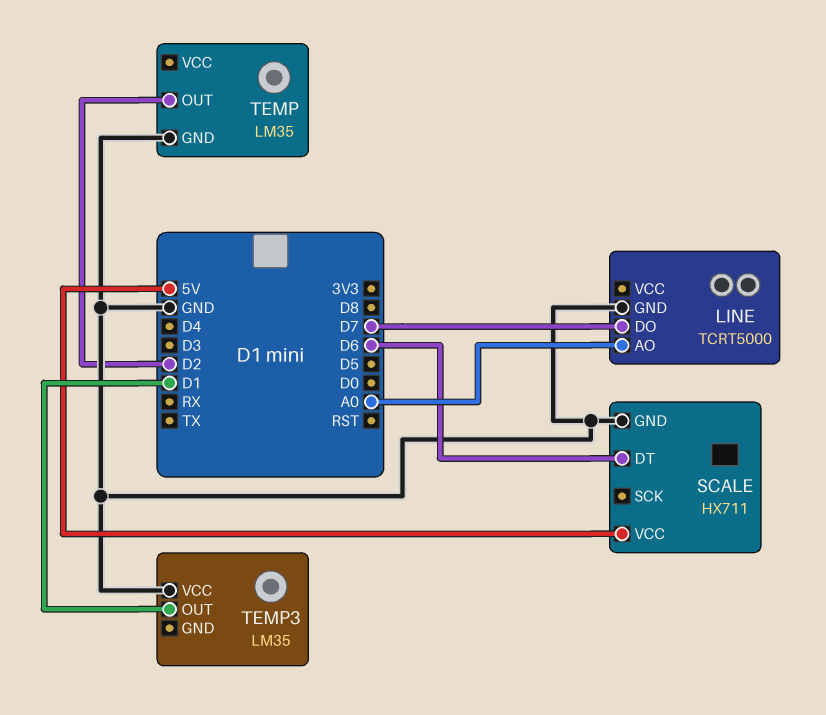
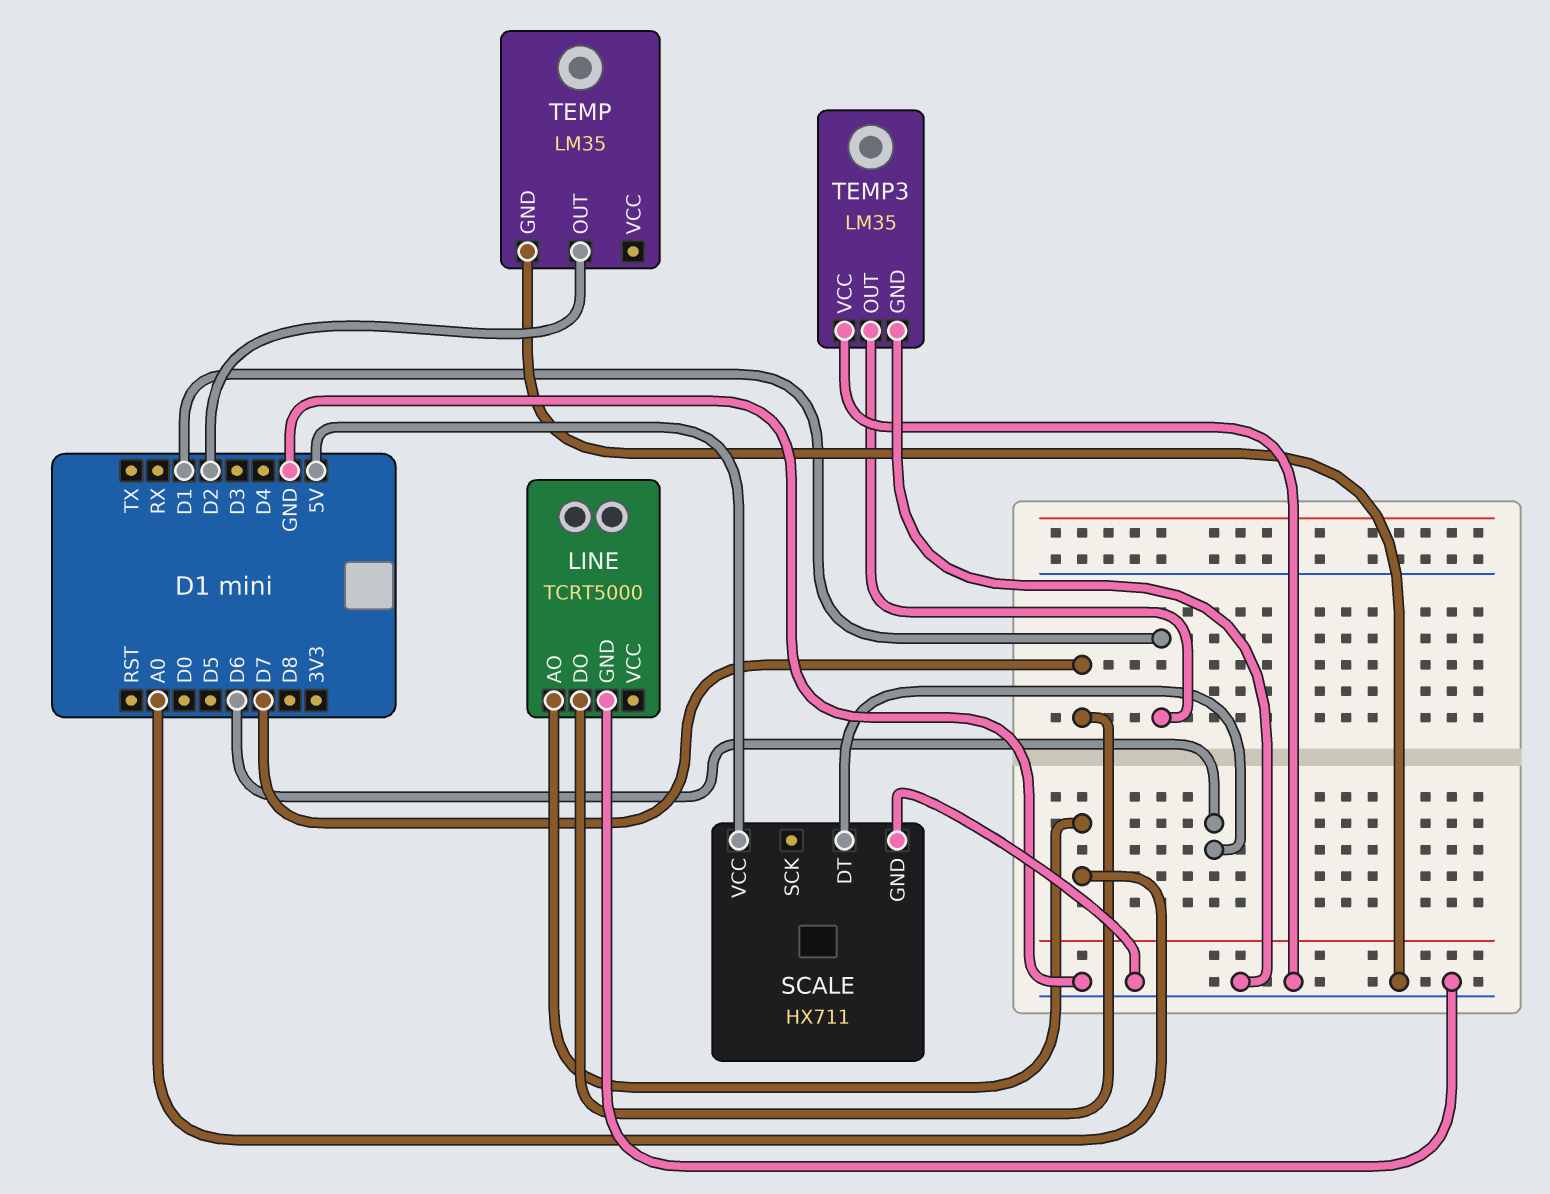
TEMP3 pin GND: none -> GND

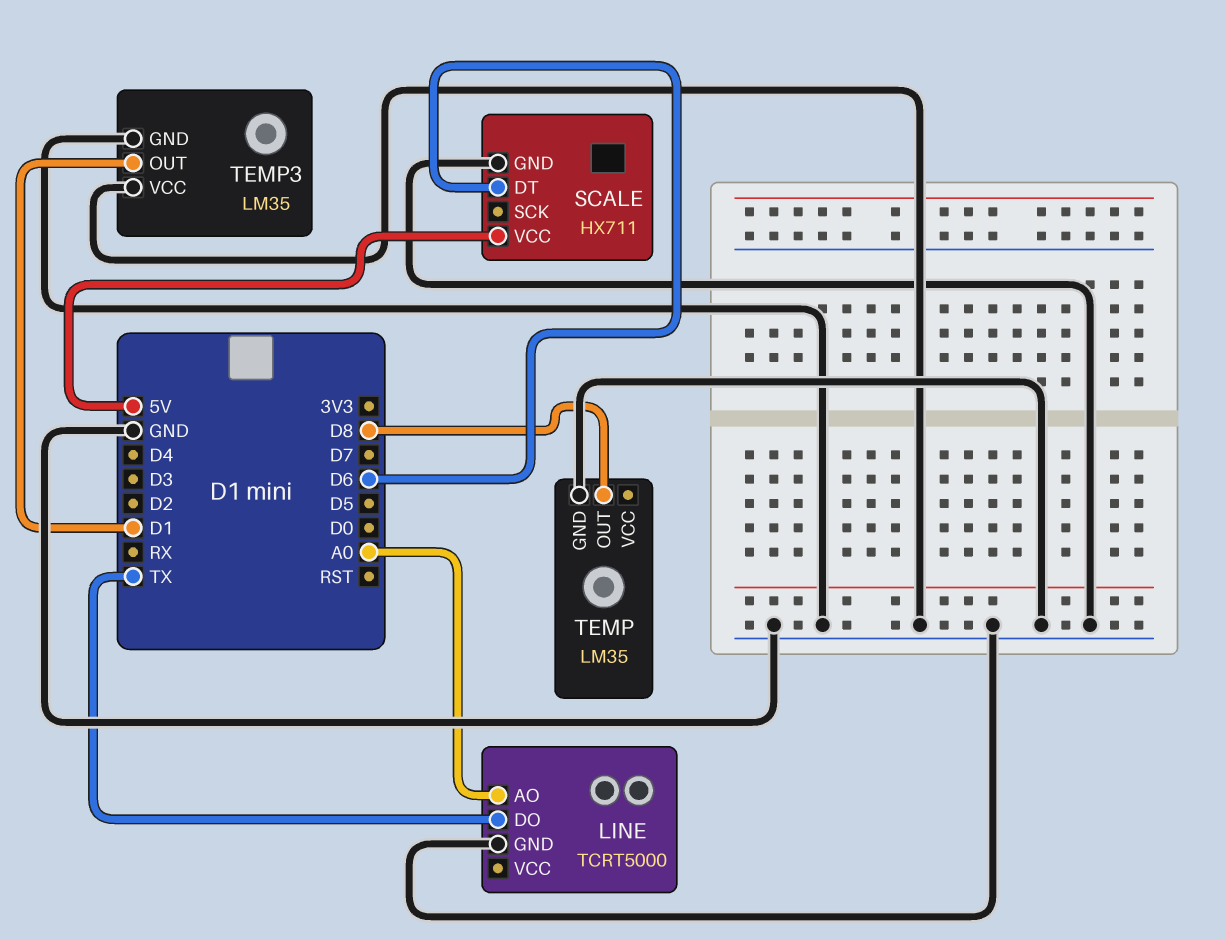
LINE pin DO: D7 -> TX
TEMP pin OUT: D2 -> D8

